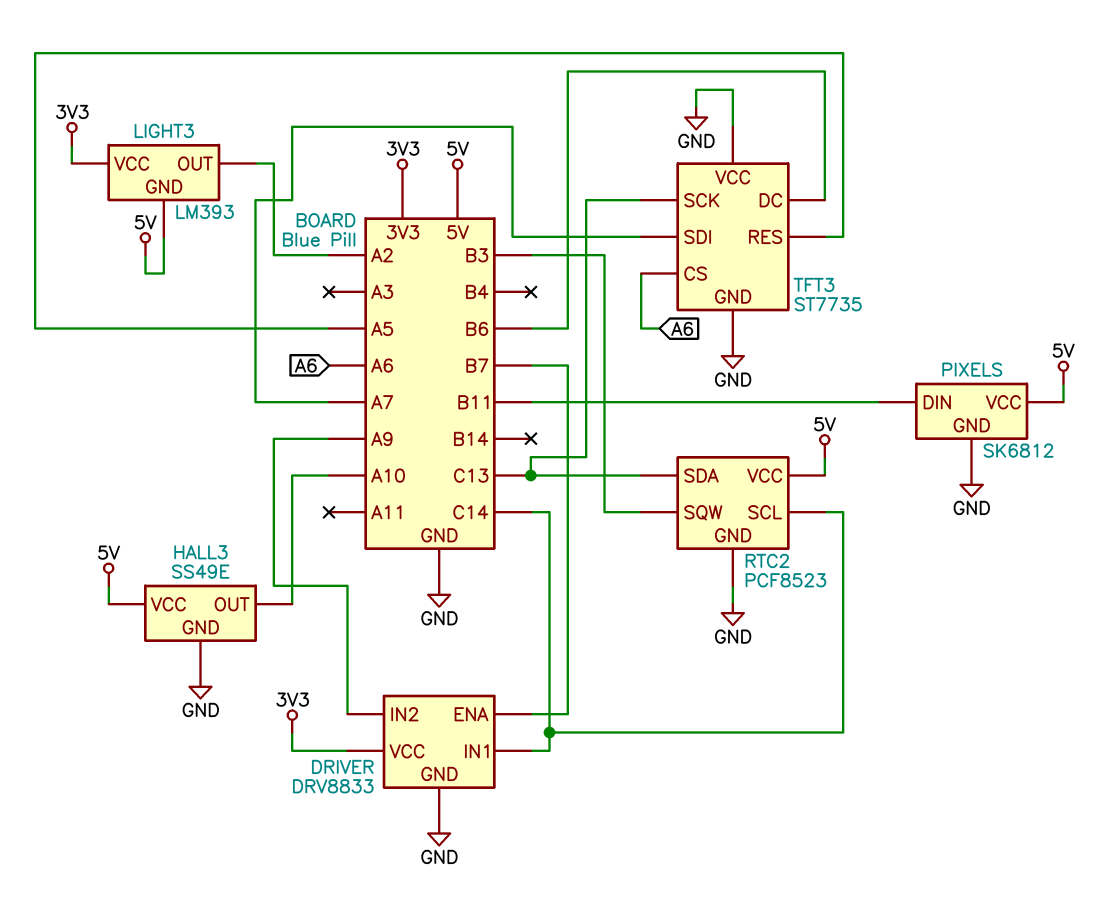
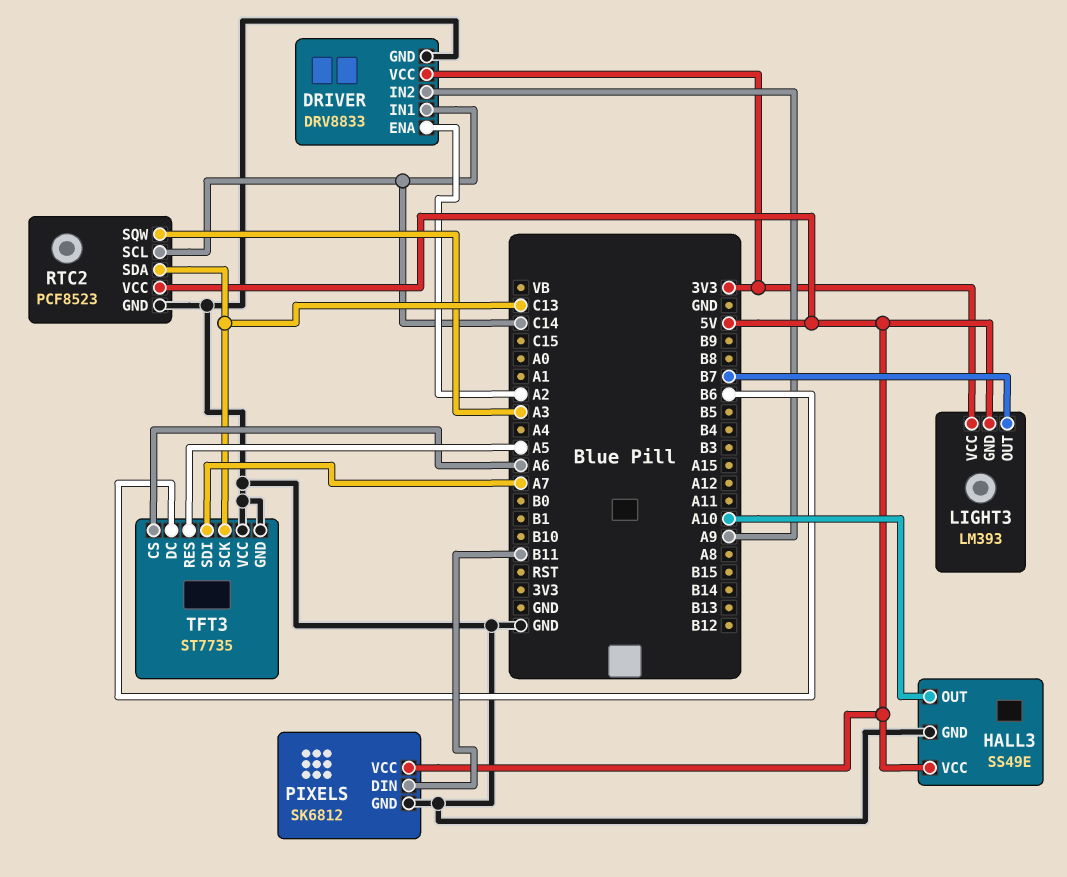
DRIVER pin ENA: B7 -> A2
LIGHT3 pin OUT: A2 -> B7
RTC2 pin SQW: B3 -> A3

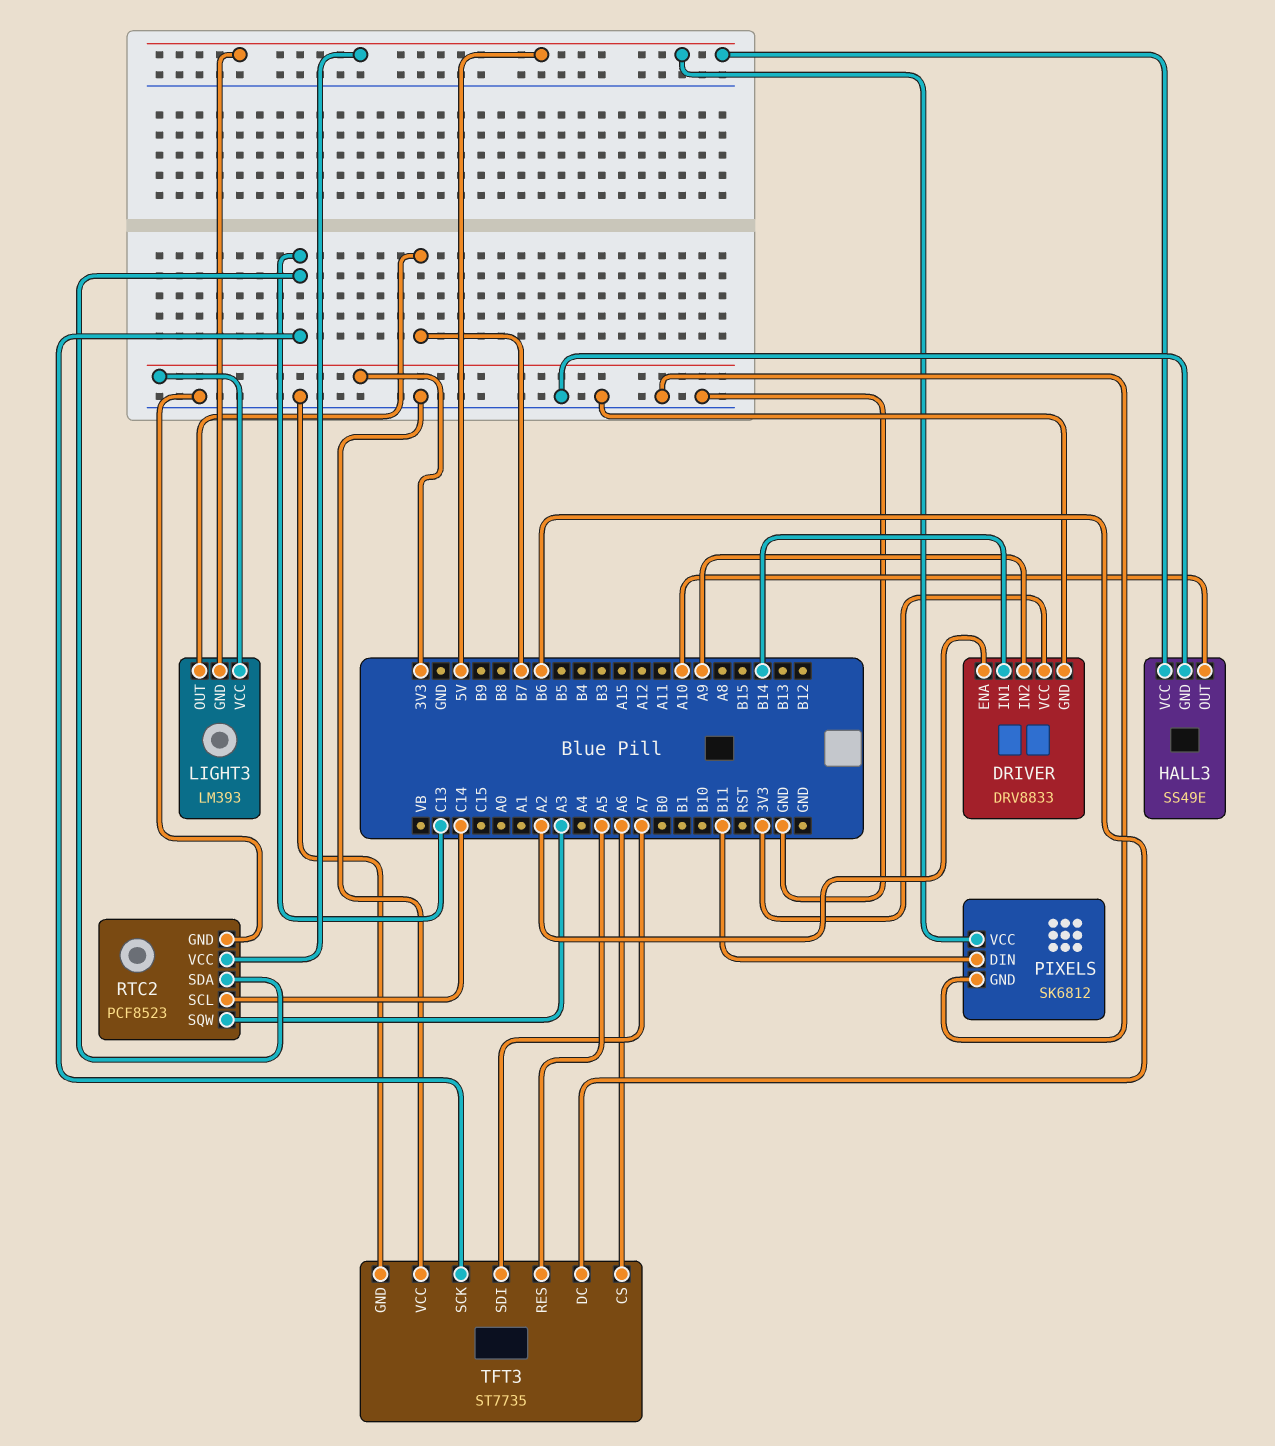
DRIVER pin IN1: C14 -> B14

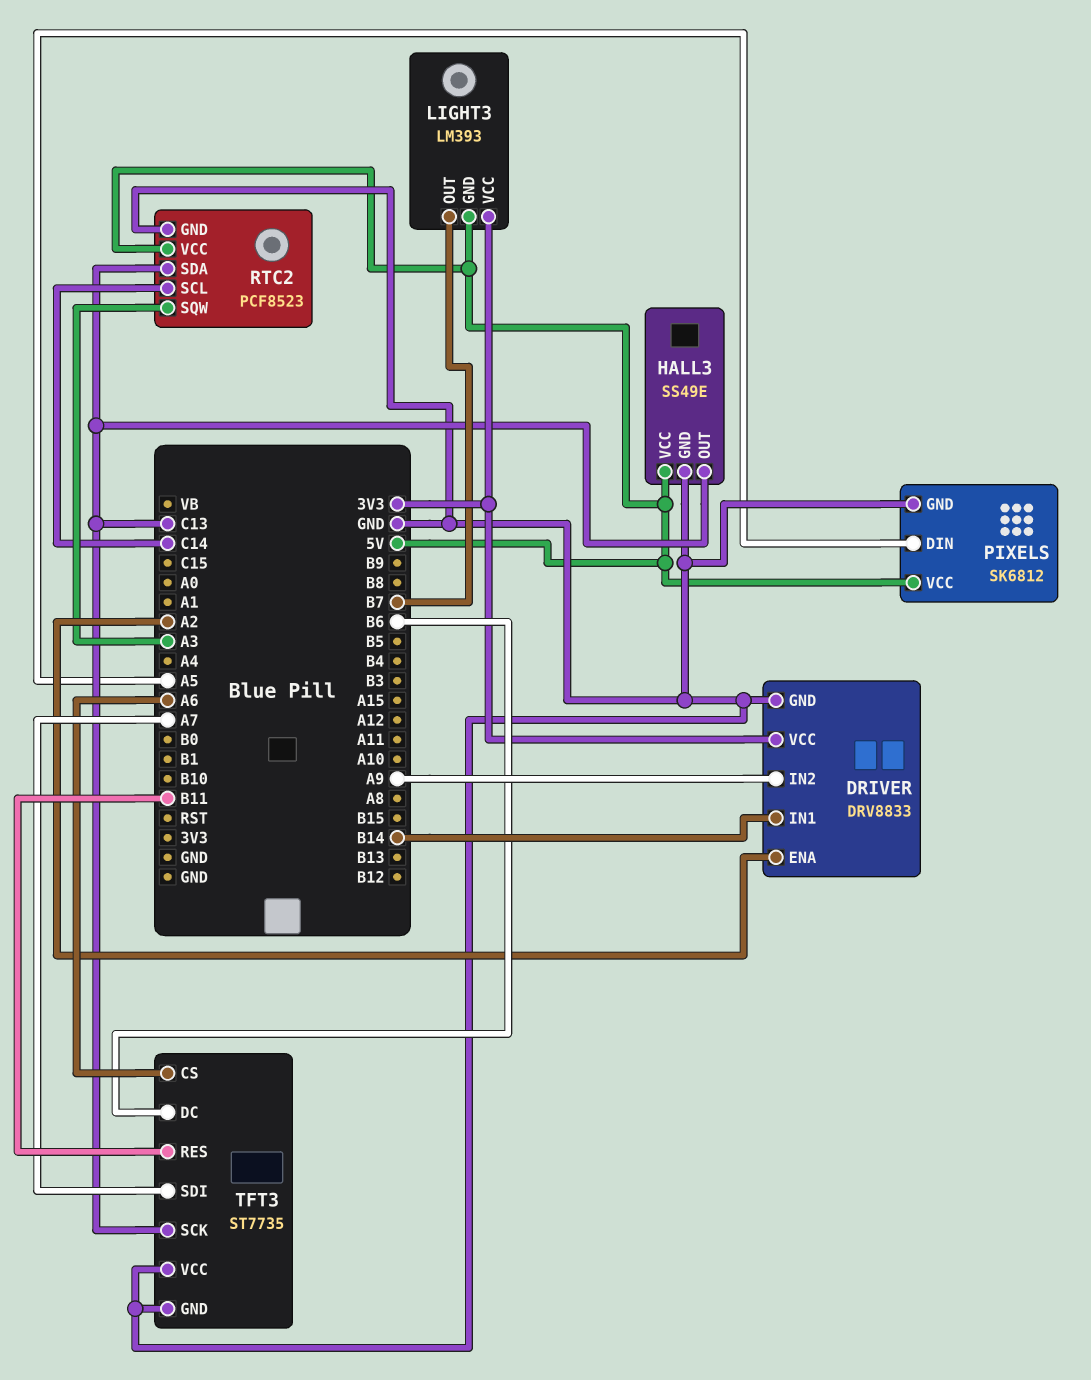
HALL3 pin OUT: A10 -> C13
PIXELS pin DIN: B11 -> A5
TFT3 pin RES: A5 -> B11

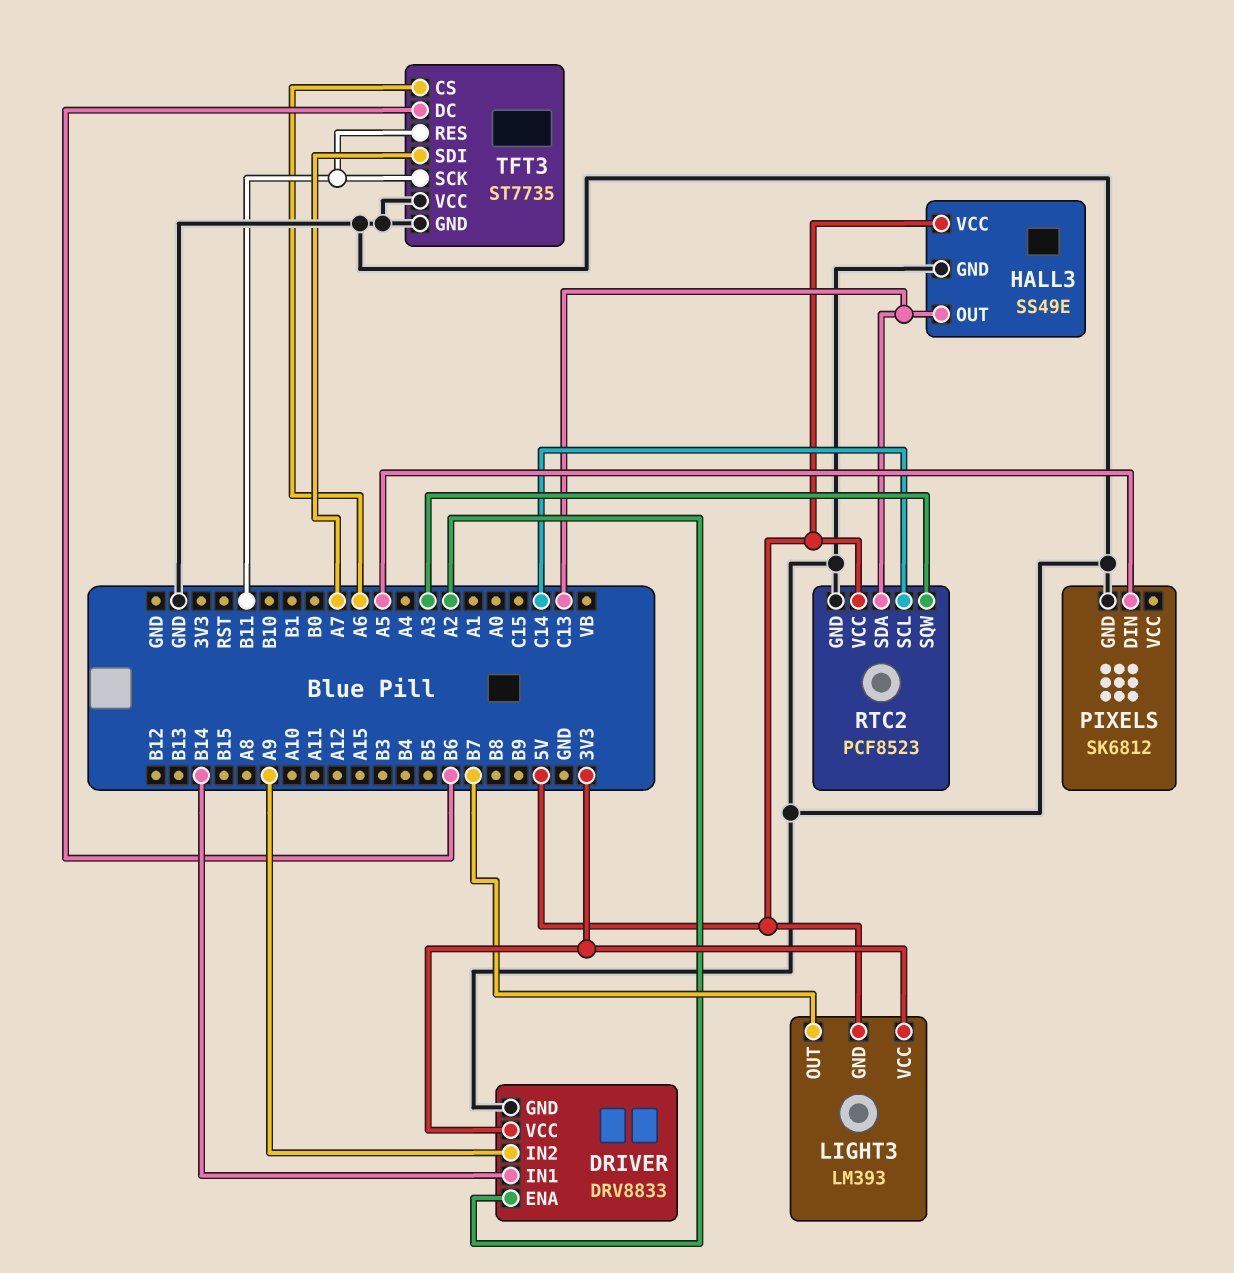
PIXELS pin VCC: 5V -> none
TFT3 pin SCK: C13 -> B11

